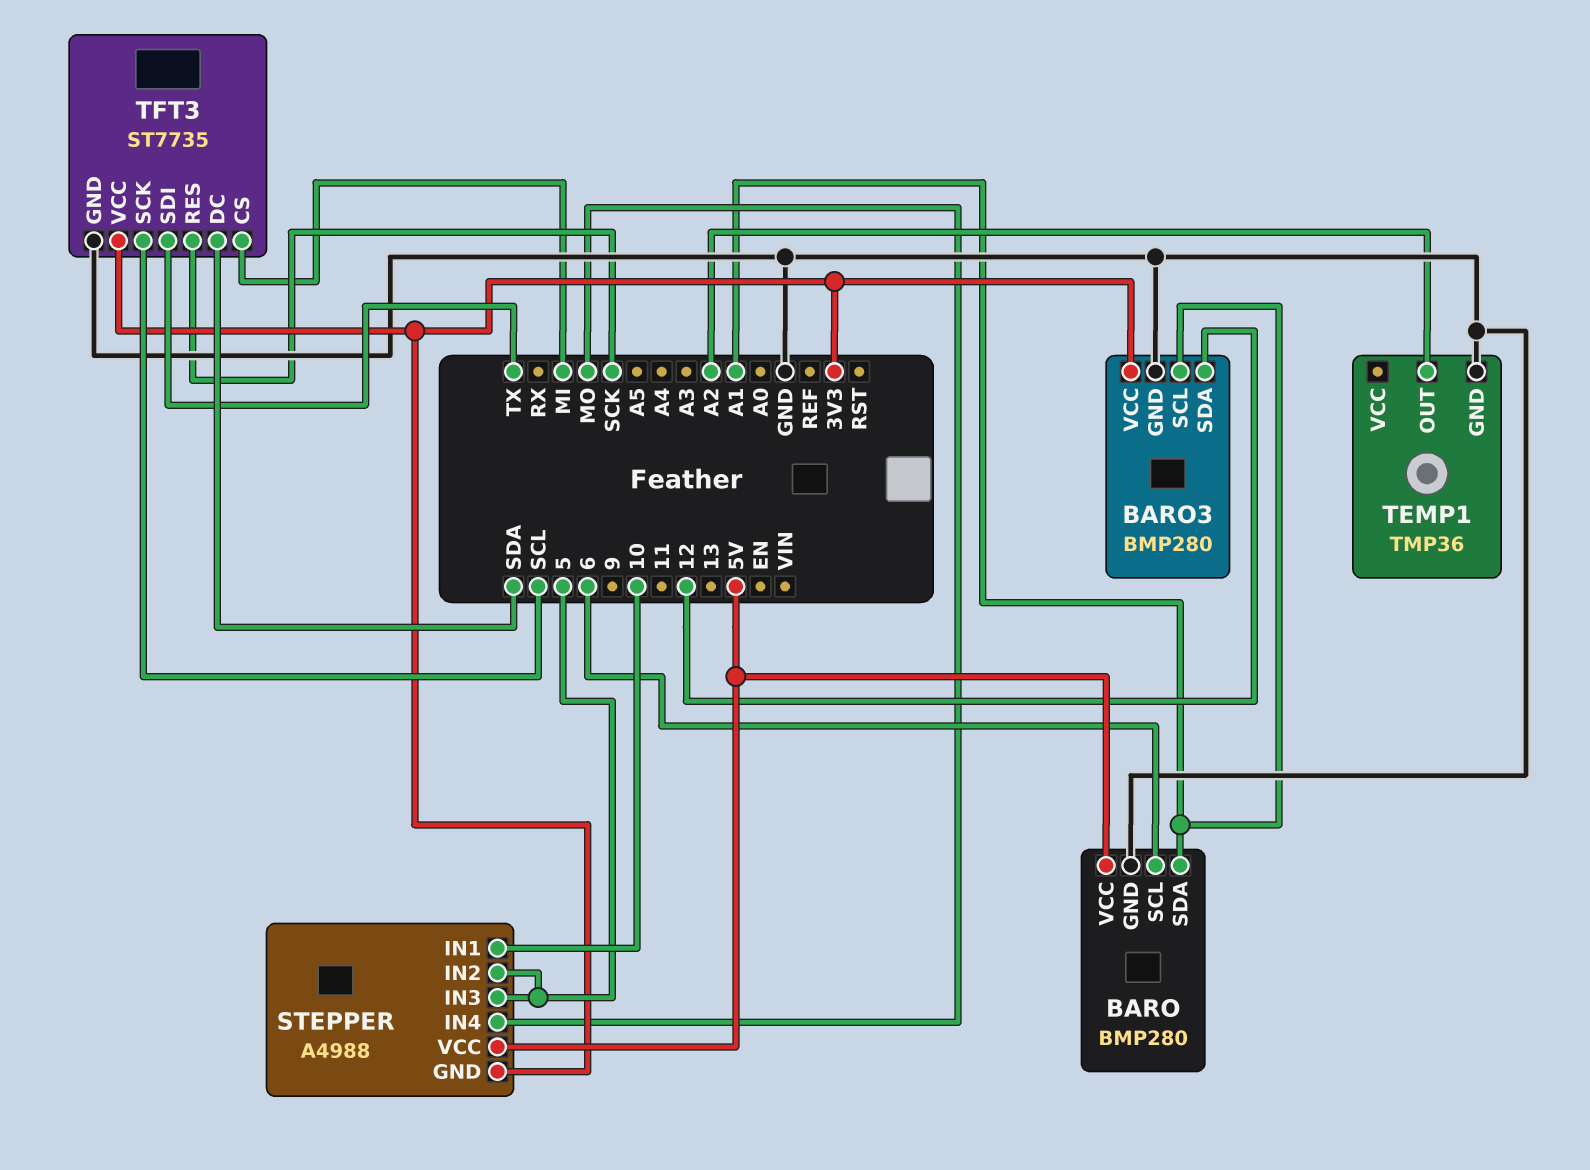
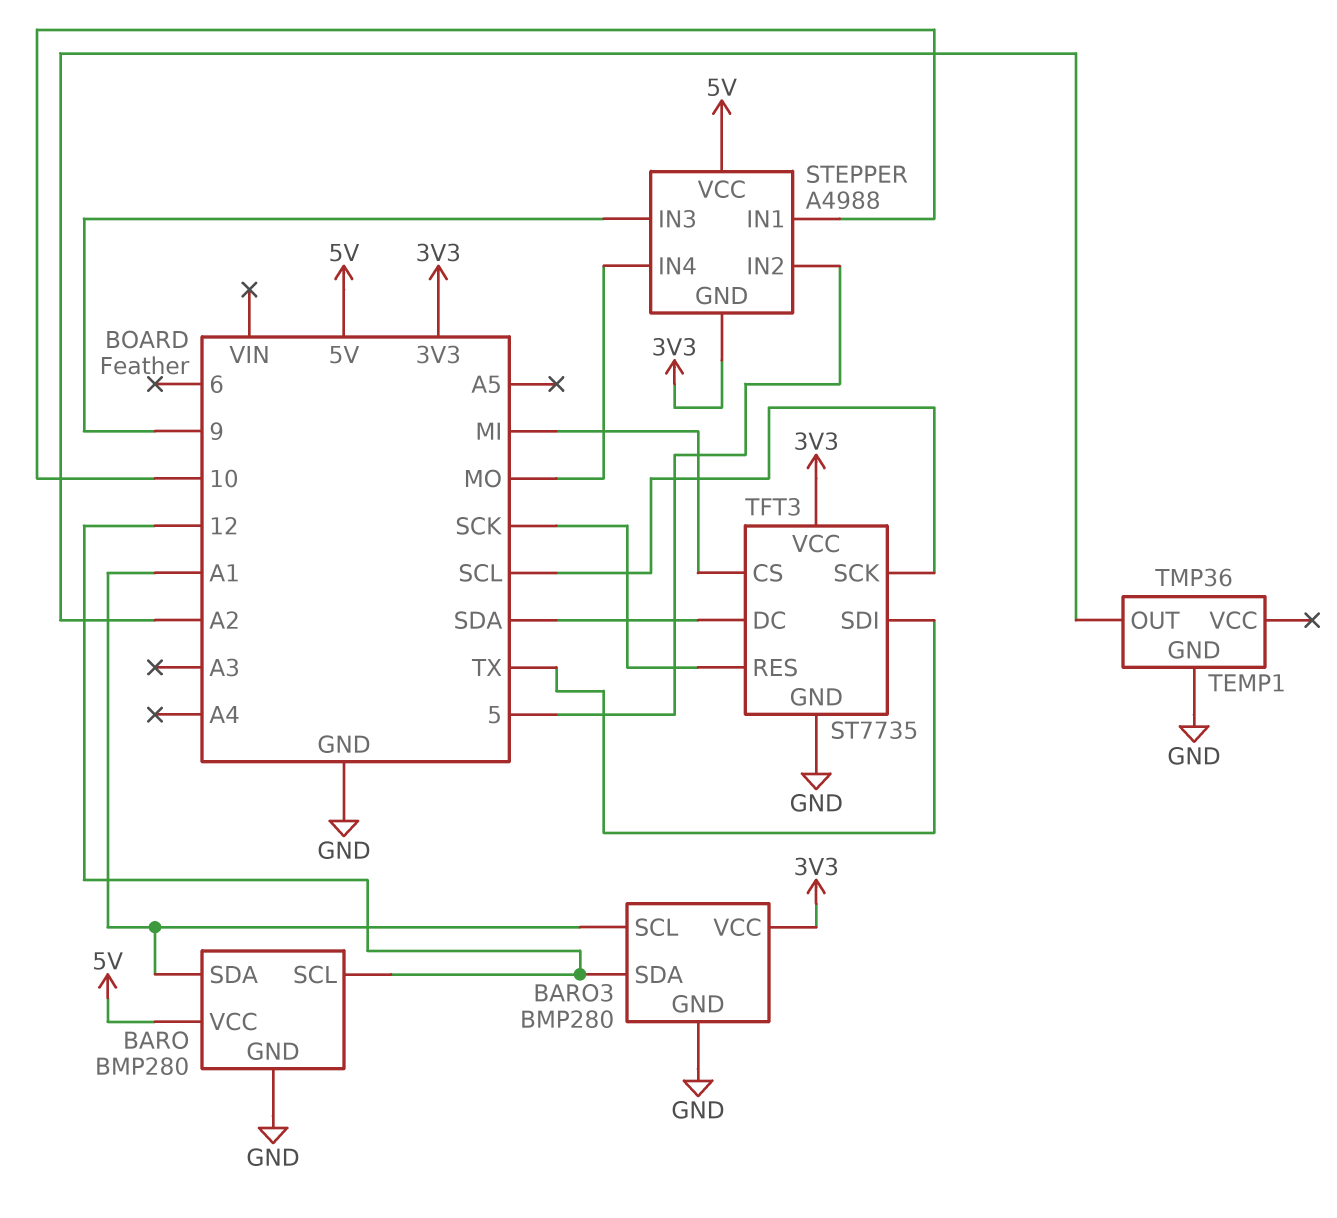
BARO pin SCL: 6 -> 12
STEPPER pin IN3: 5 -> 9

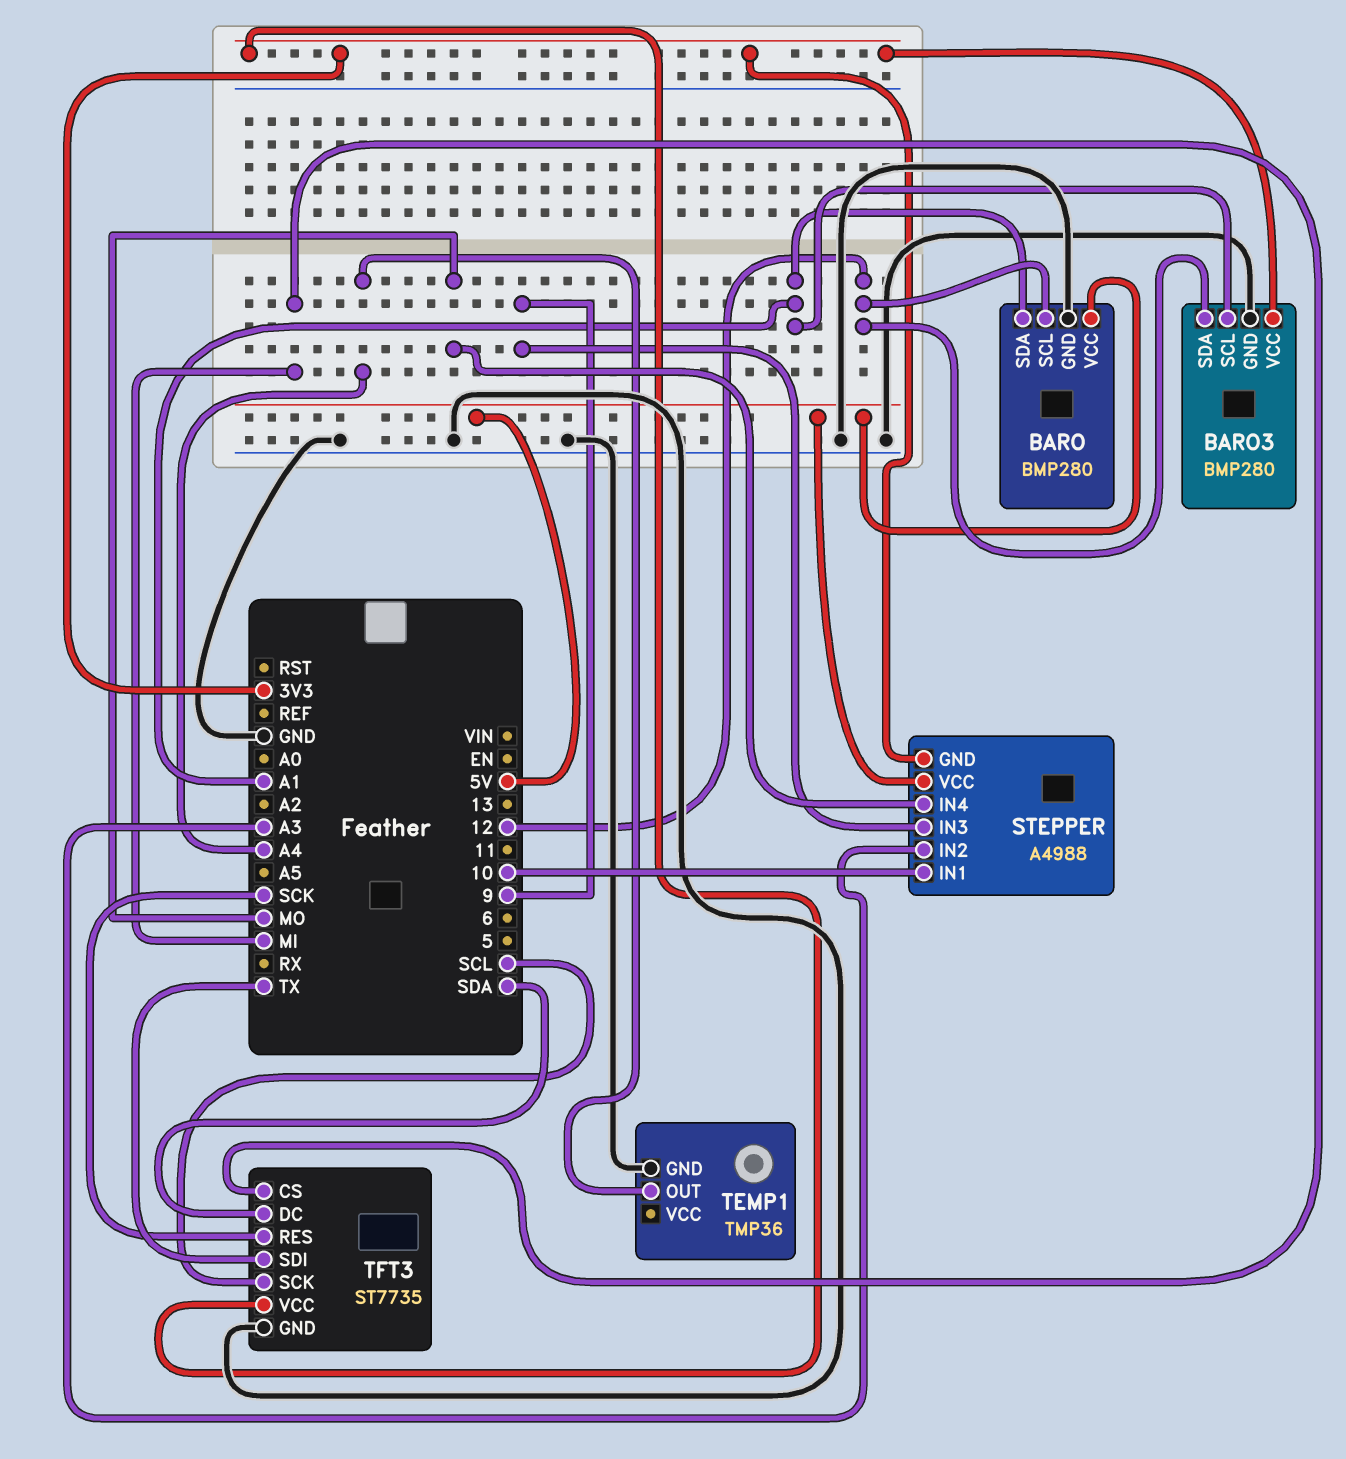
STEPPER pin IN2: 5 -> A3
TEMP1 pin OUT: A2 -> A4

